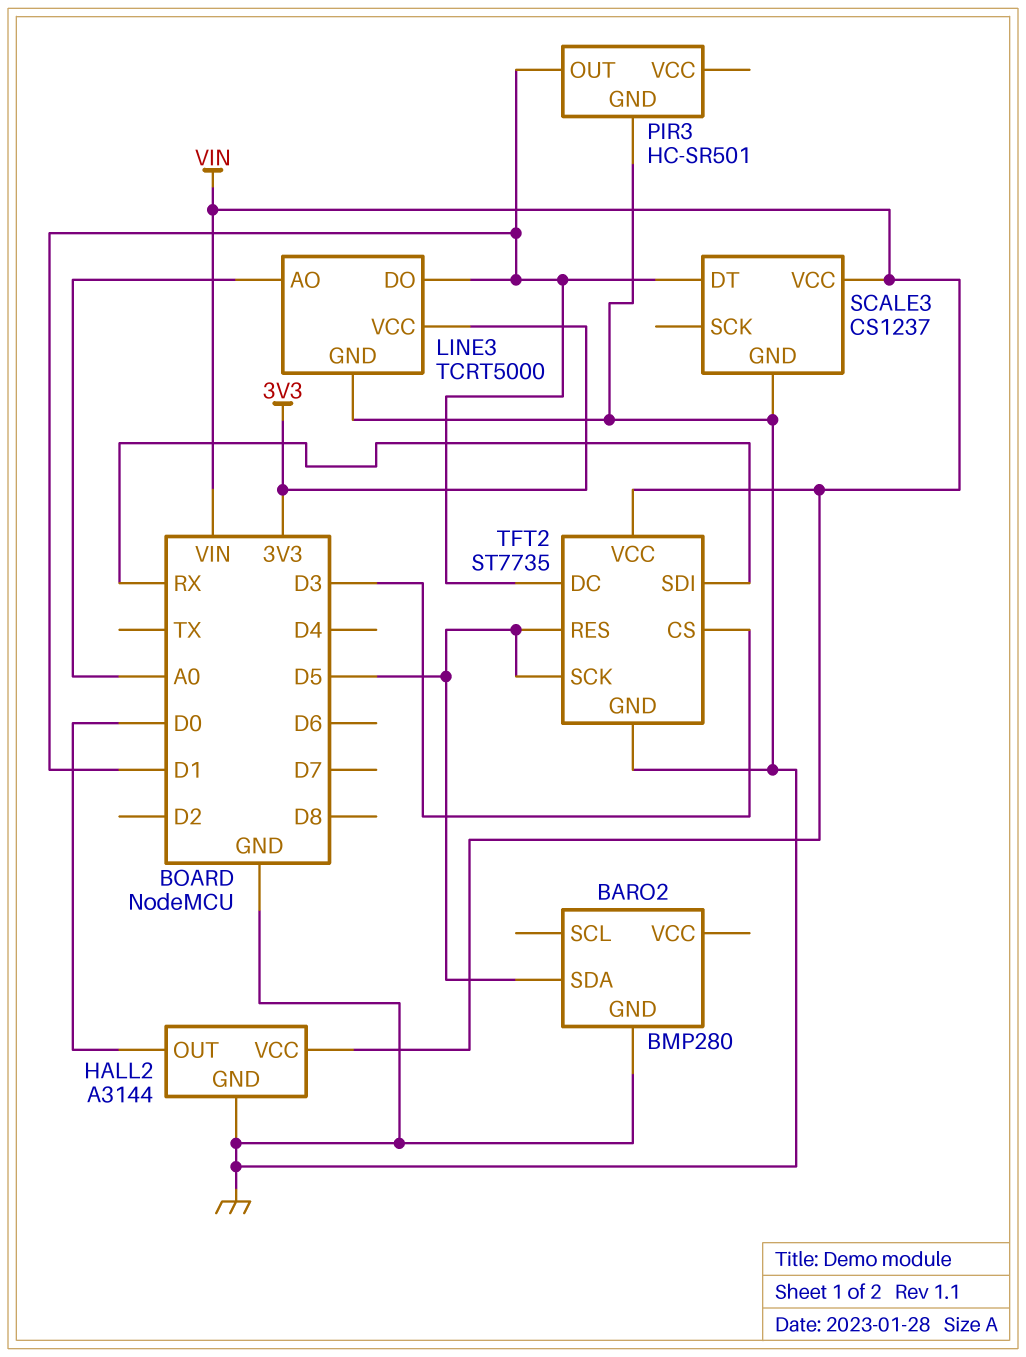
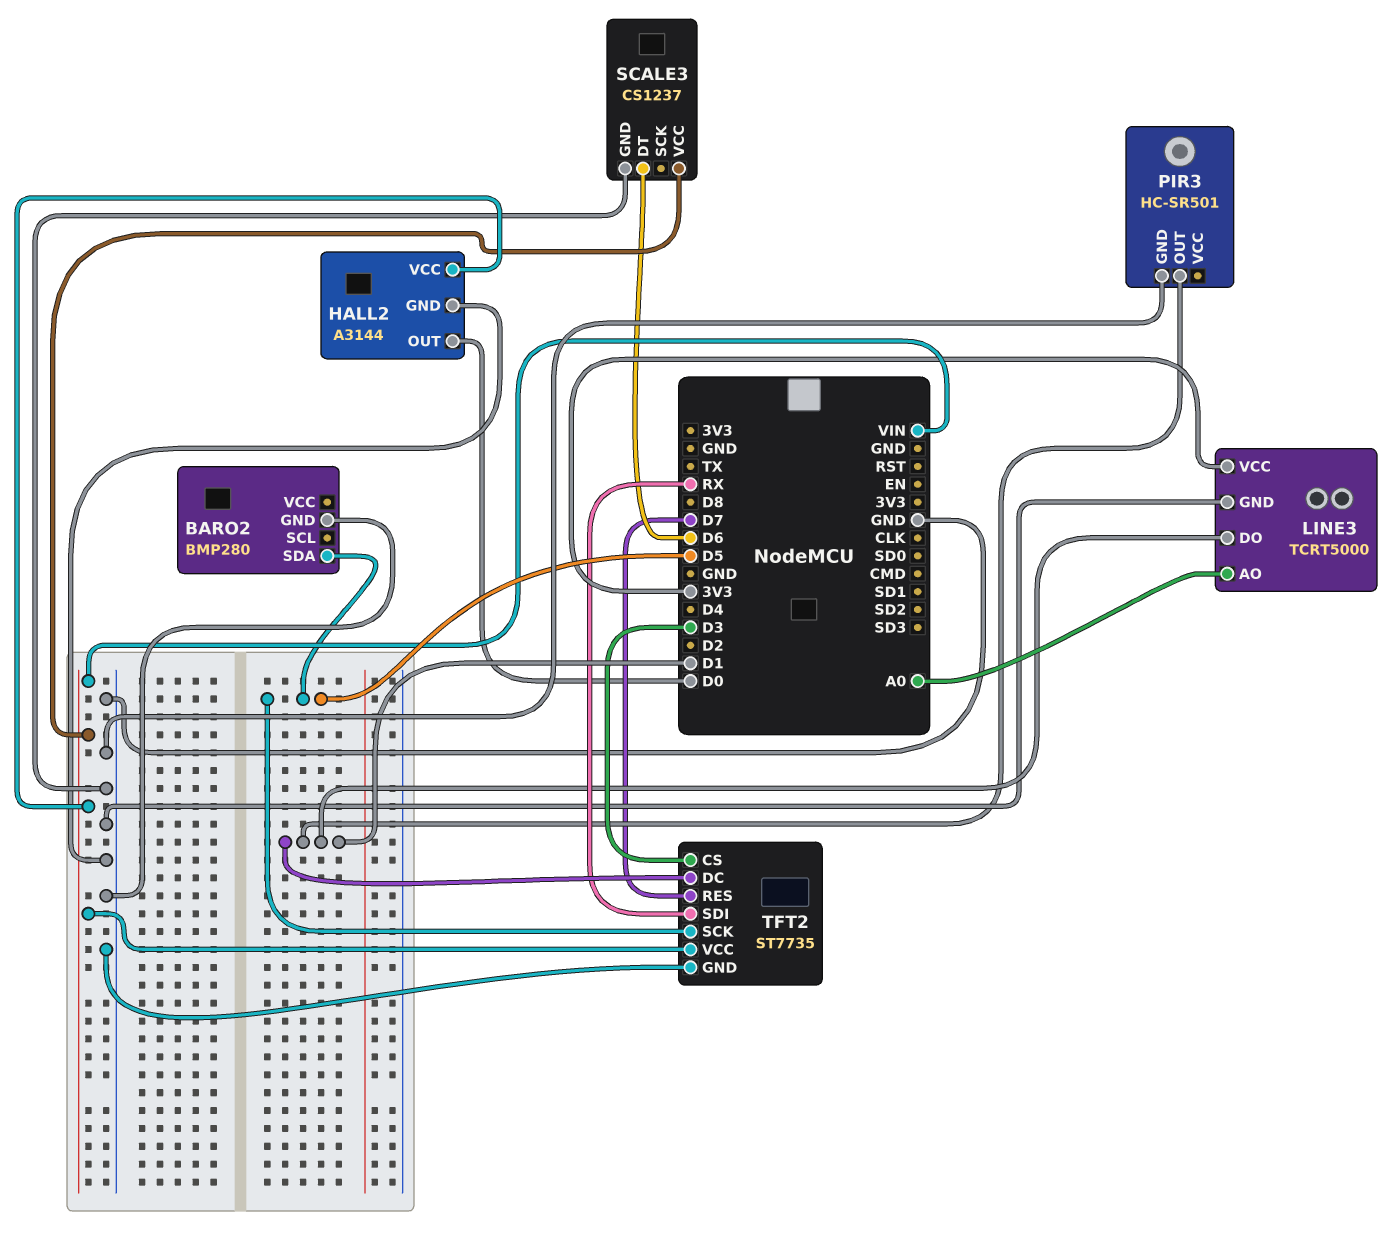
SCALE3 pin DT: D1 -> D6
TFT2 pin RES: D5 -> D7

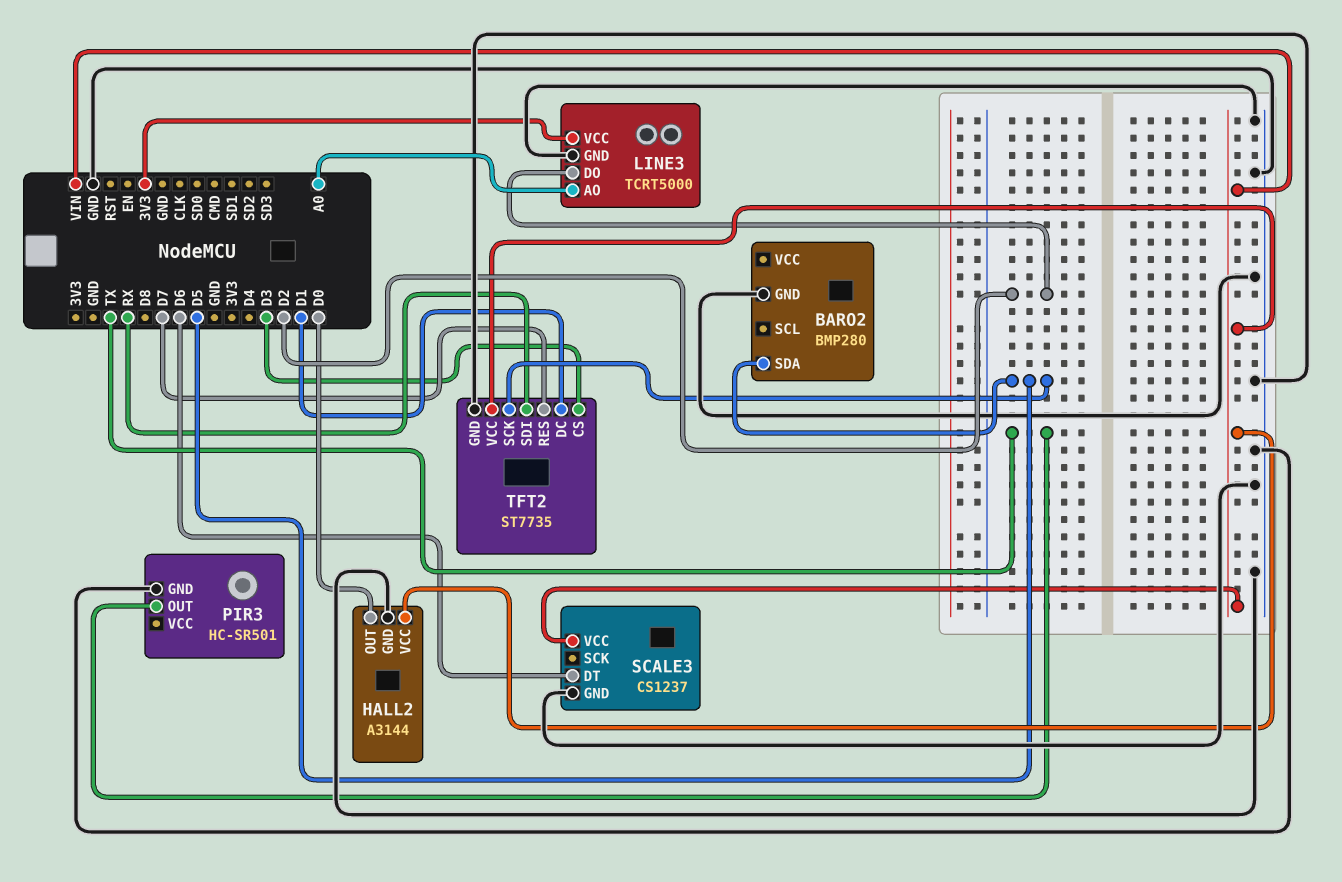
LINE3 pin DO: D1 -> D2
PIR3 pin OUT: D1 -> TX

